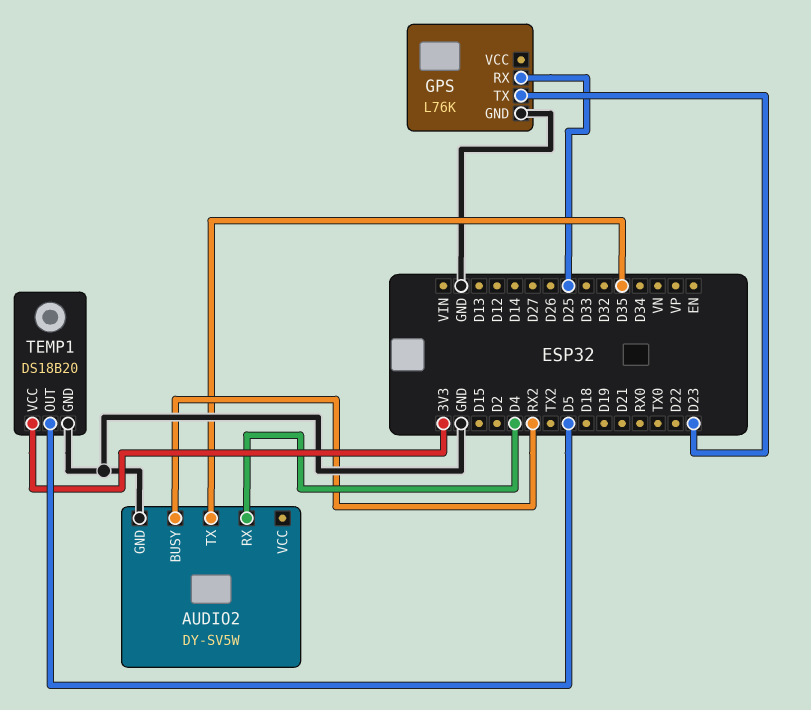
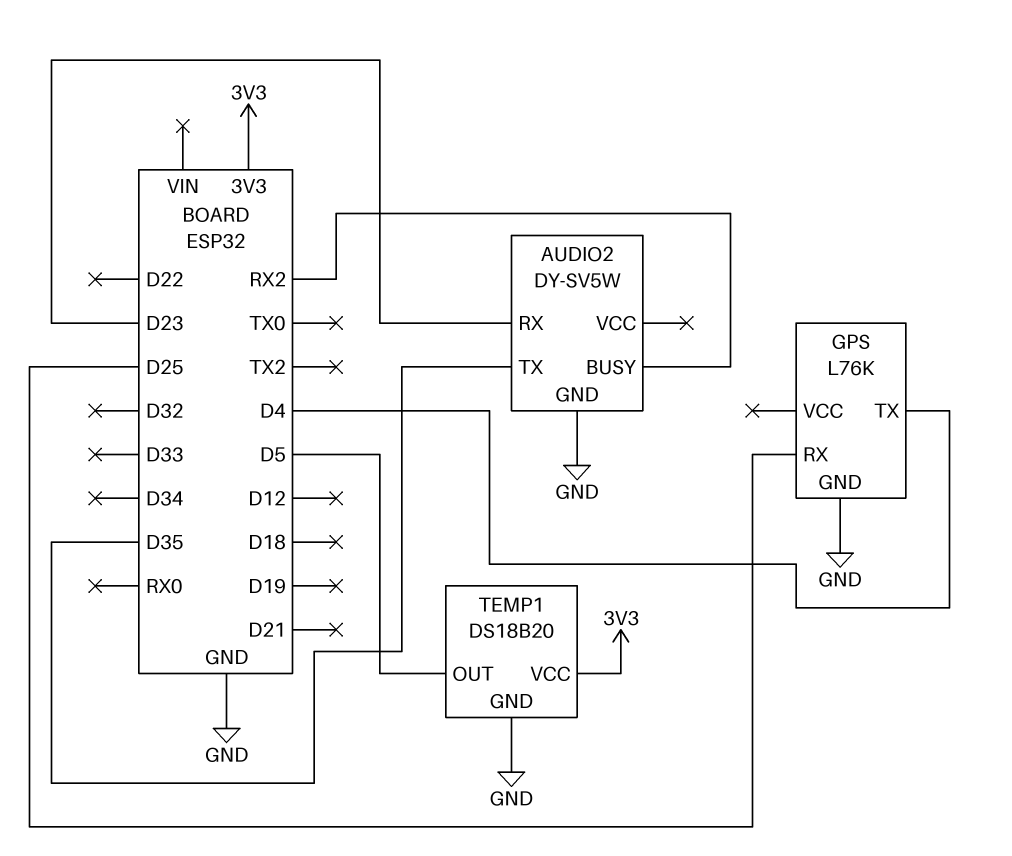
AUDIO2 pin RX: D4 -> D23
GPS pin TX: D23 -> D4

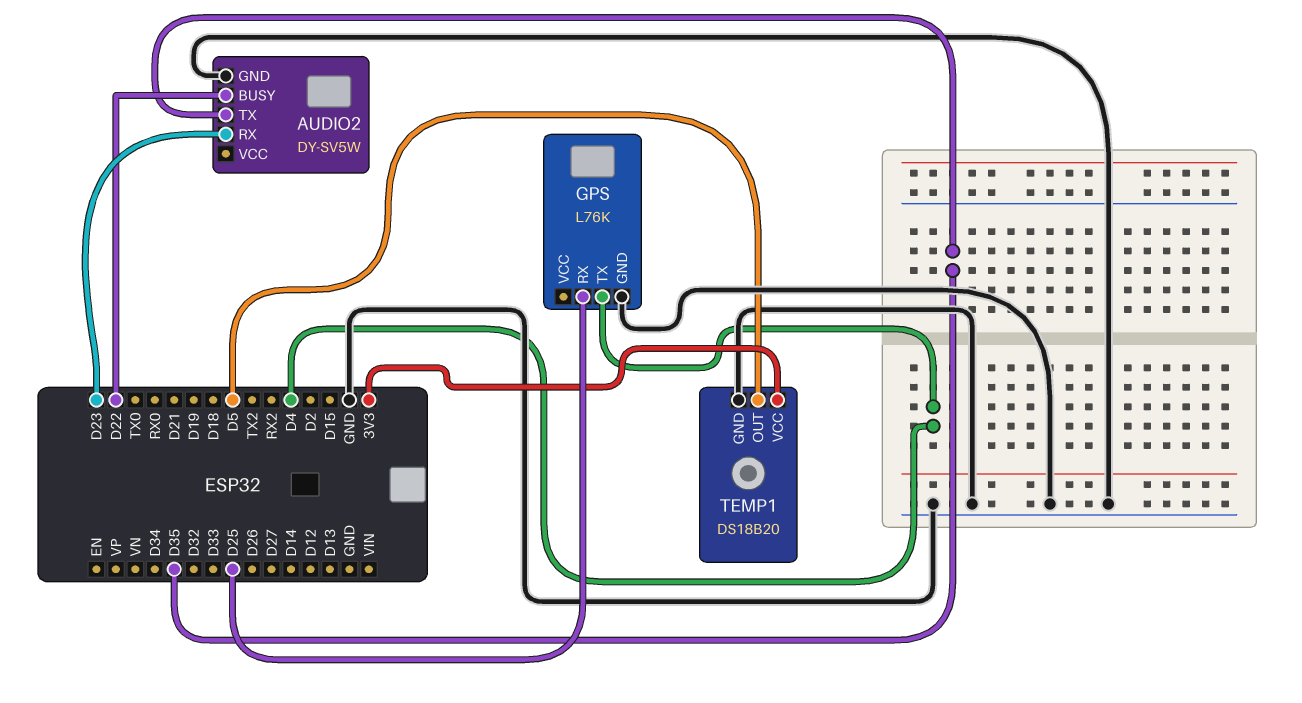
AUDIO2 pin BUSY: RX2 -> D22

